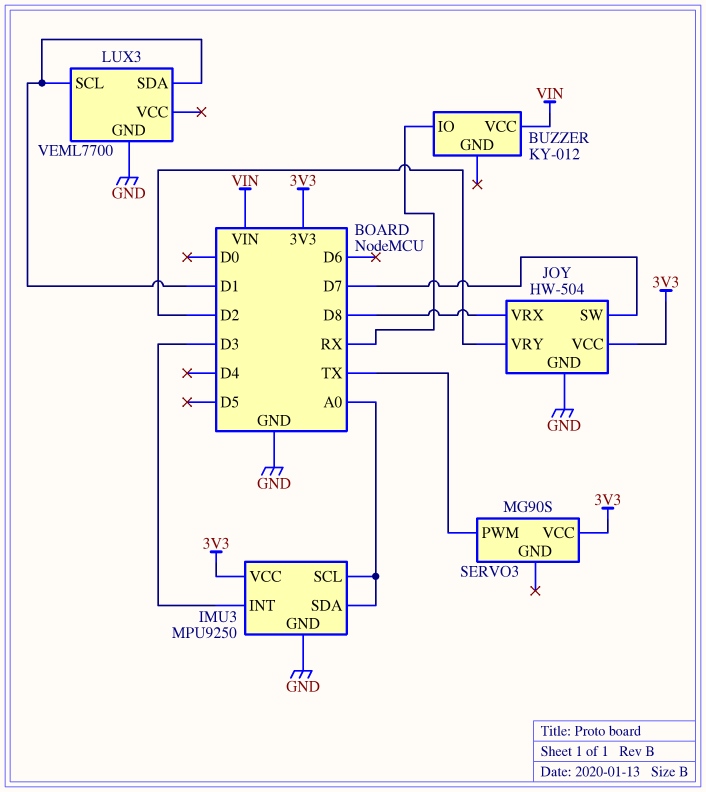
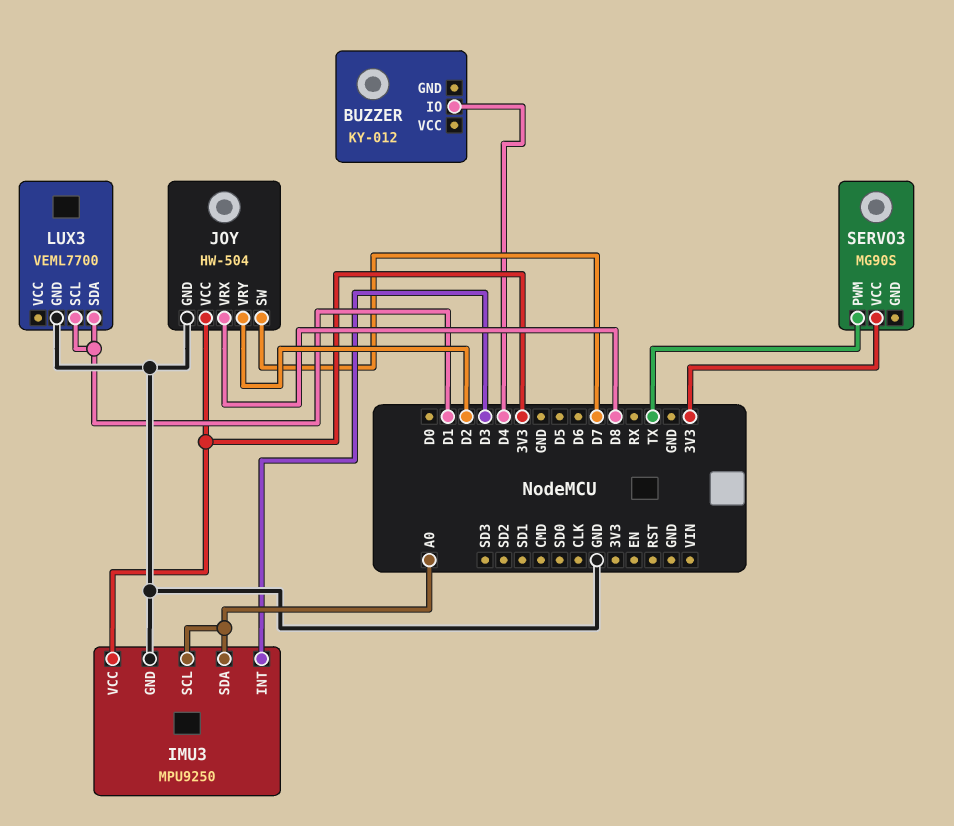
BUZZER pin IO: RX -> D4
BUZZER pin VCC: VIN -> none

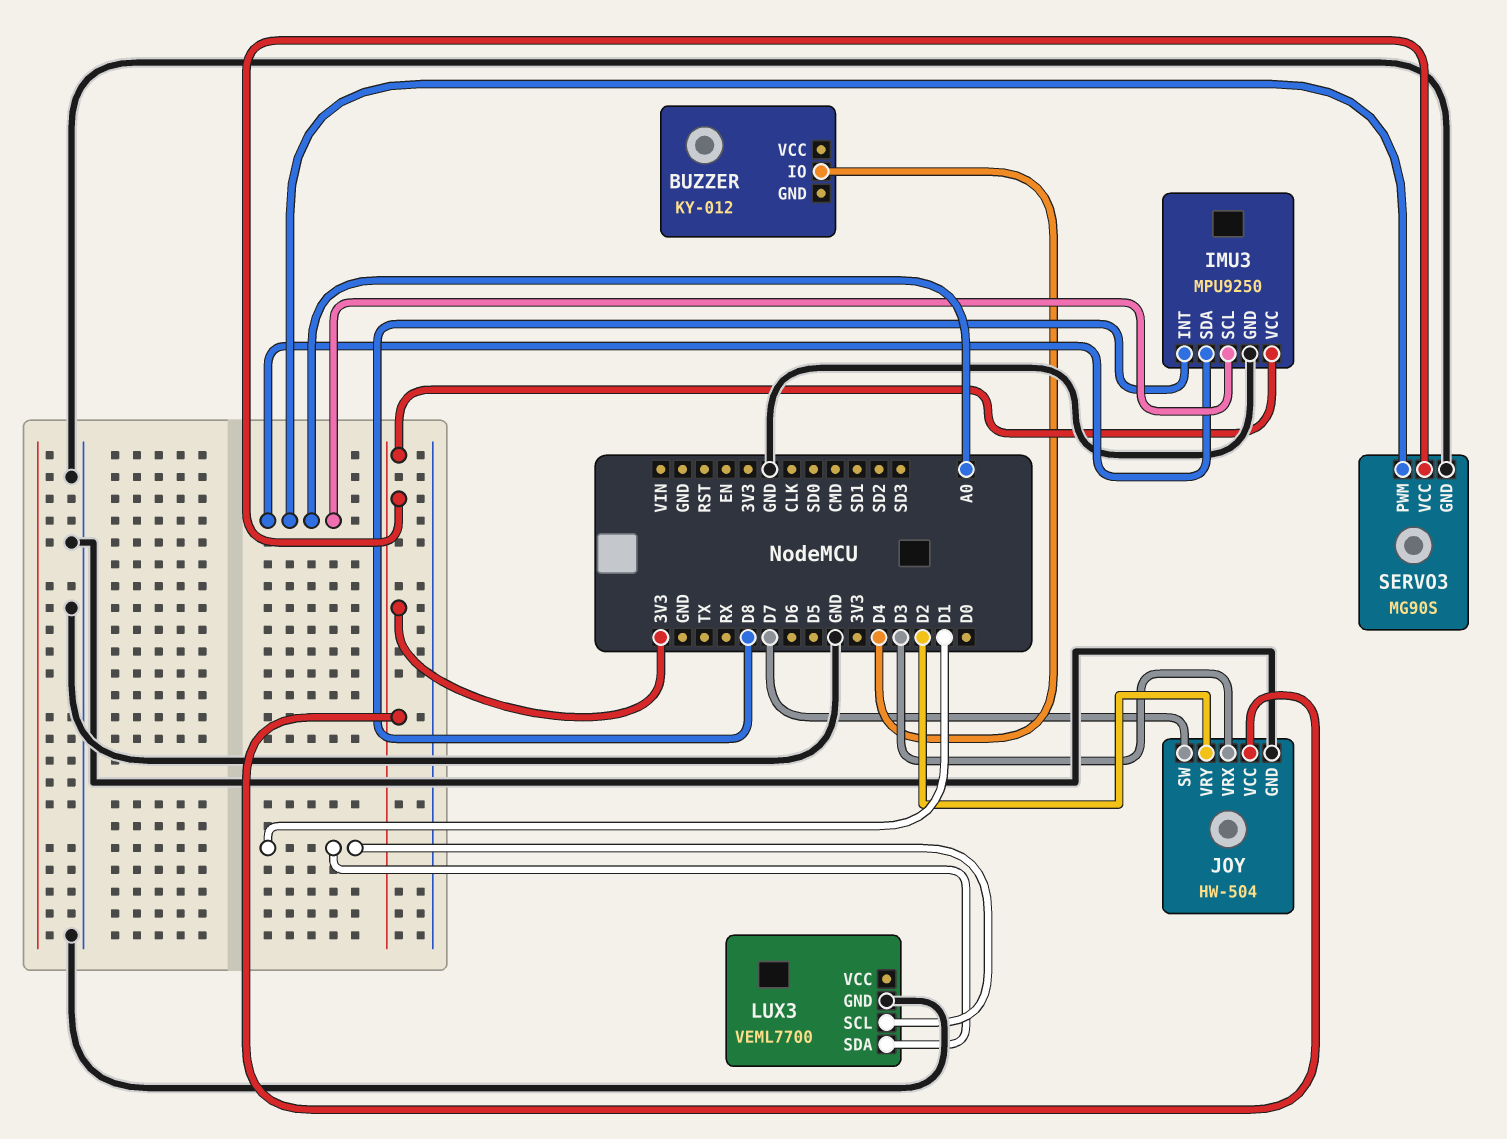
IMU3 pin INT: D3 -> D8
JOY pin VRX: D8 -> D3
SERVO3 pin GND: none -> GND
SERVO3 pin PWM: TX -> A0

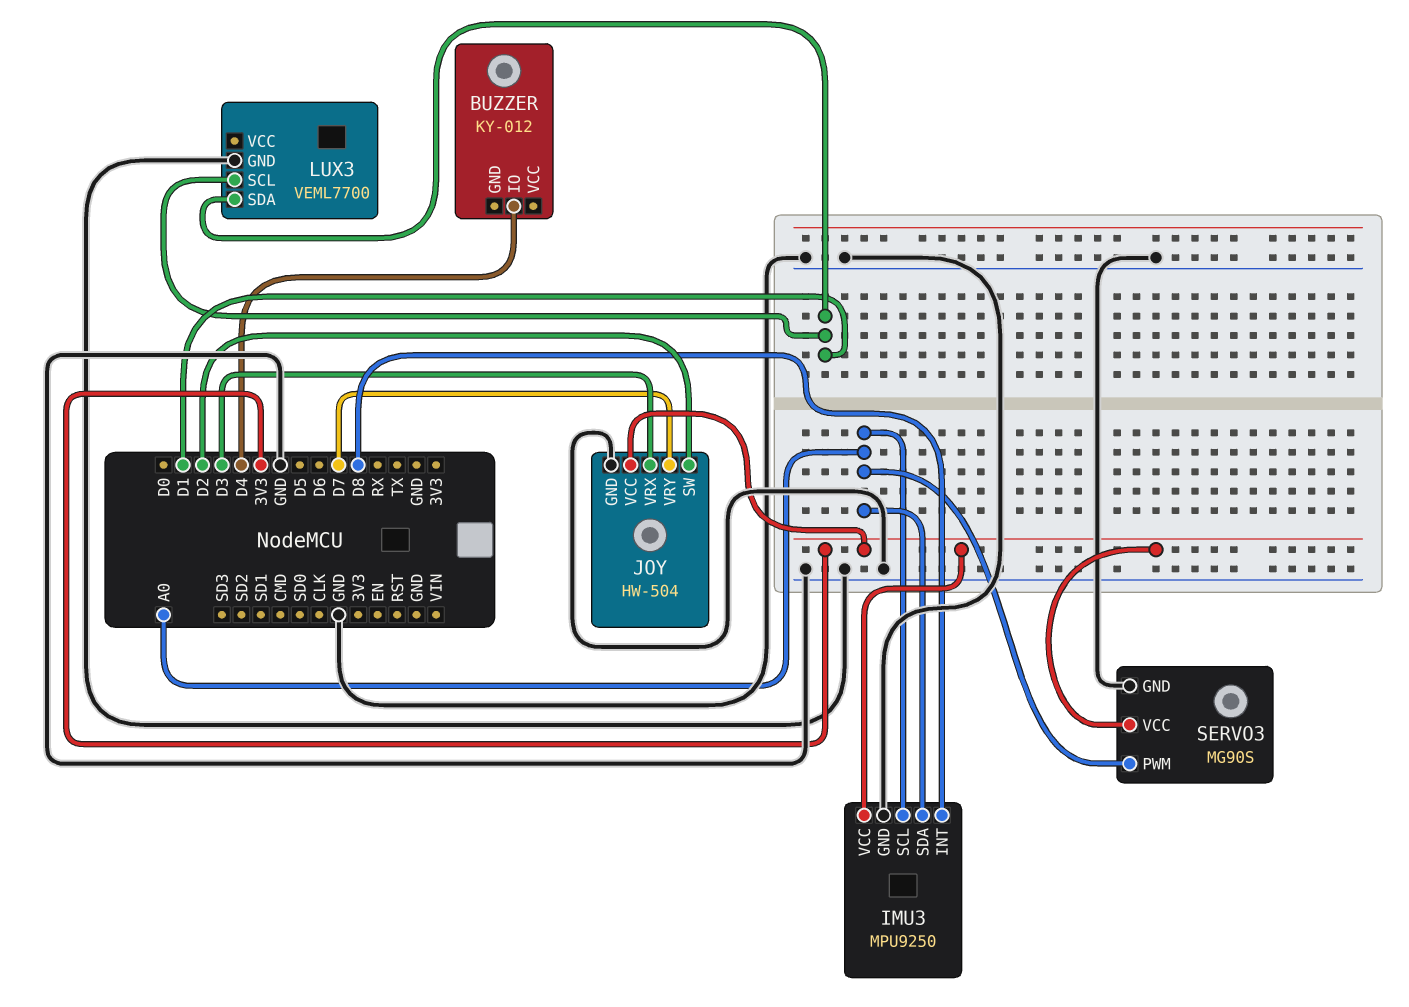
JOY pin SW: D7 -> D2
JOY pin VRY: D2 -> D7

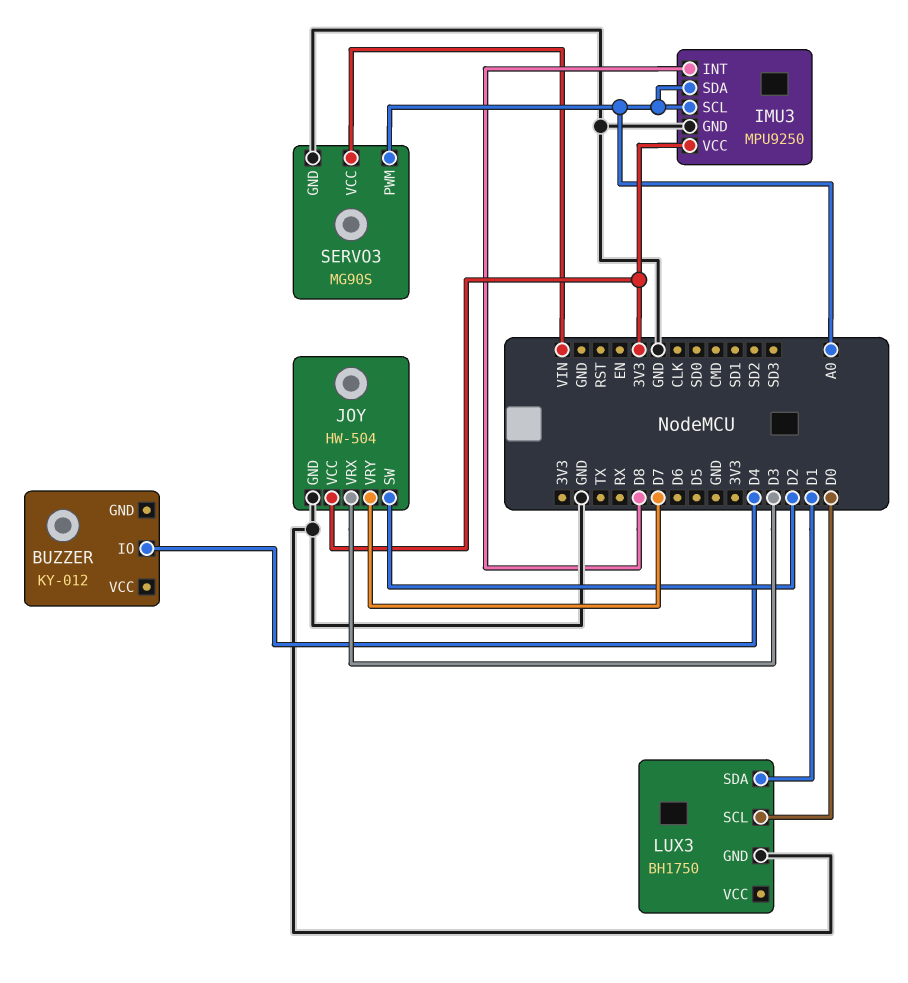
LUX3: VEML7700 -> BH1750
LUX3 pin SCL: D1 -> D0
SERVO3 pin VCC: 3V3 -> VIN

